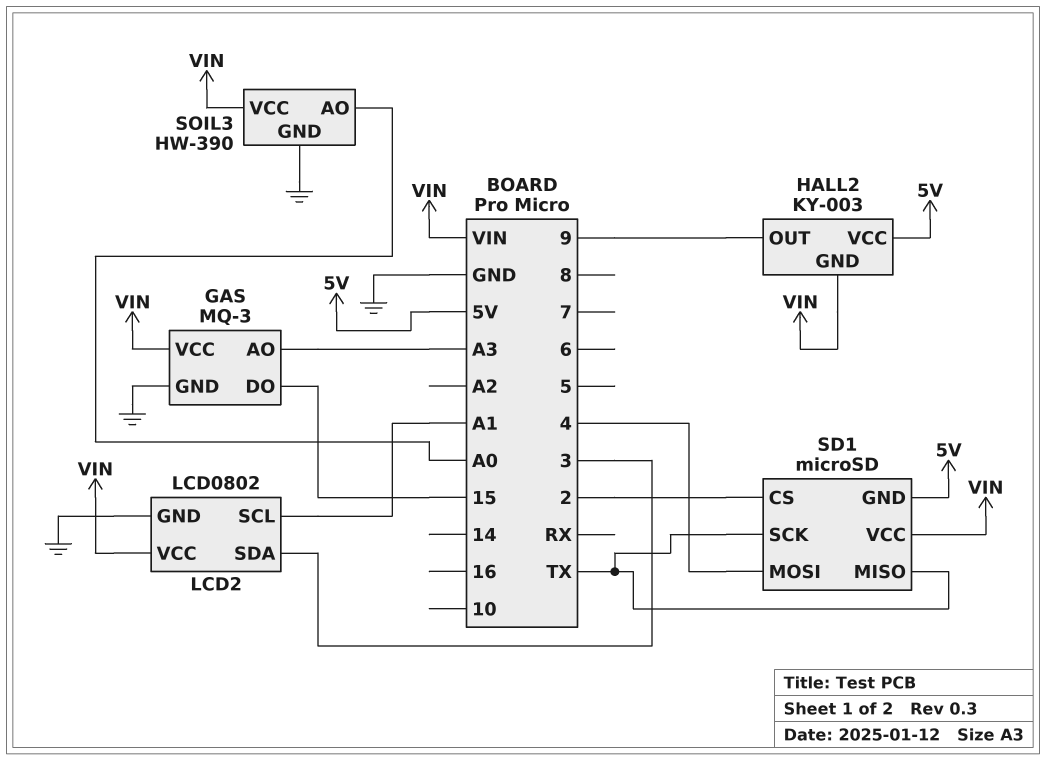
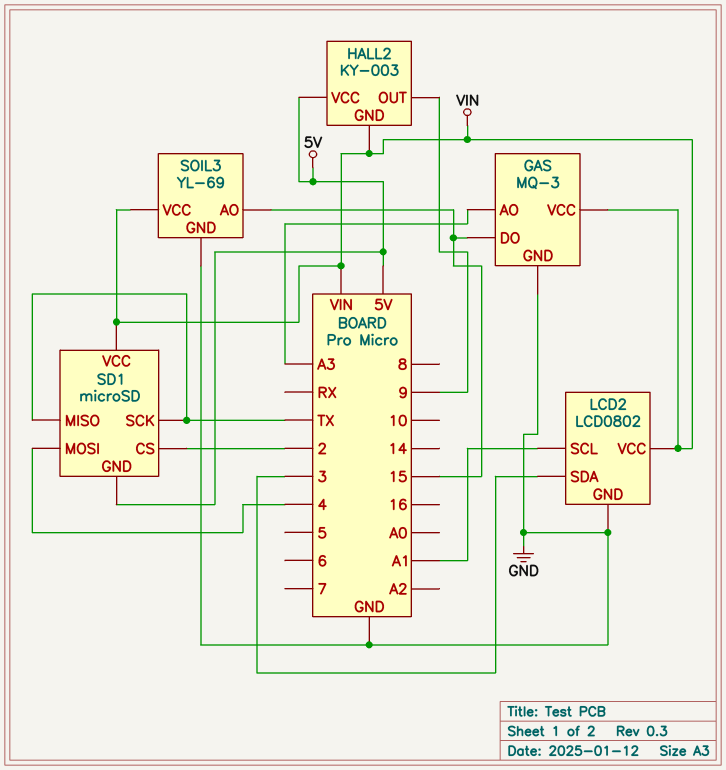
SOIL3: HW-390 -> YL-69
SOIL3 pin AO: A0 -> 15

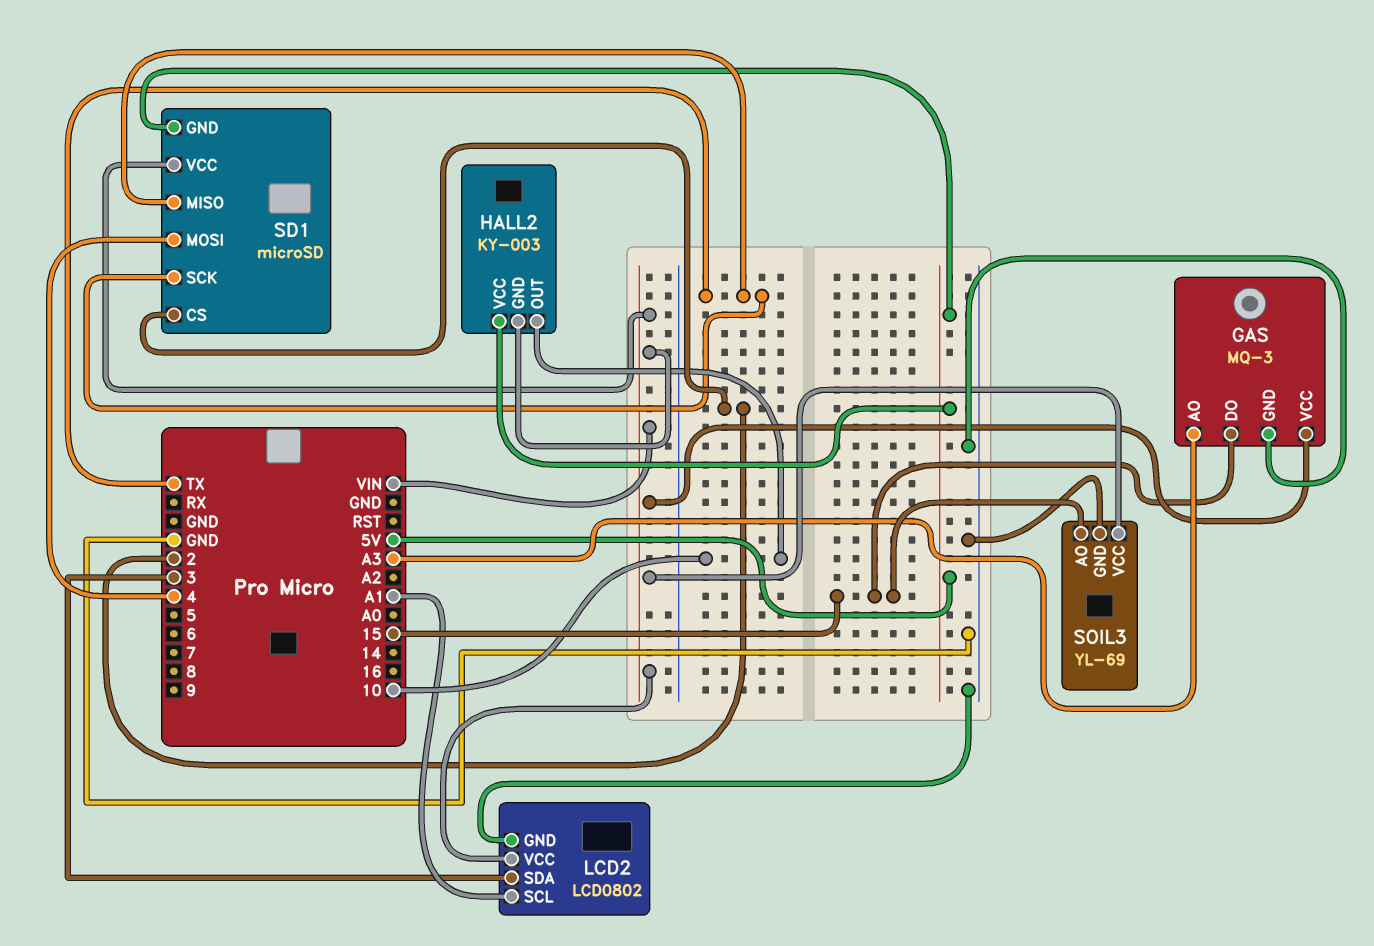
HALL2 pin OUT: 9 -> 10

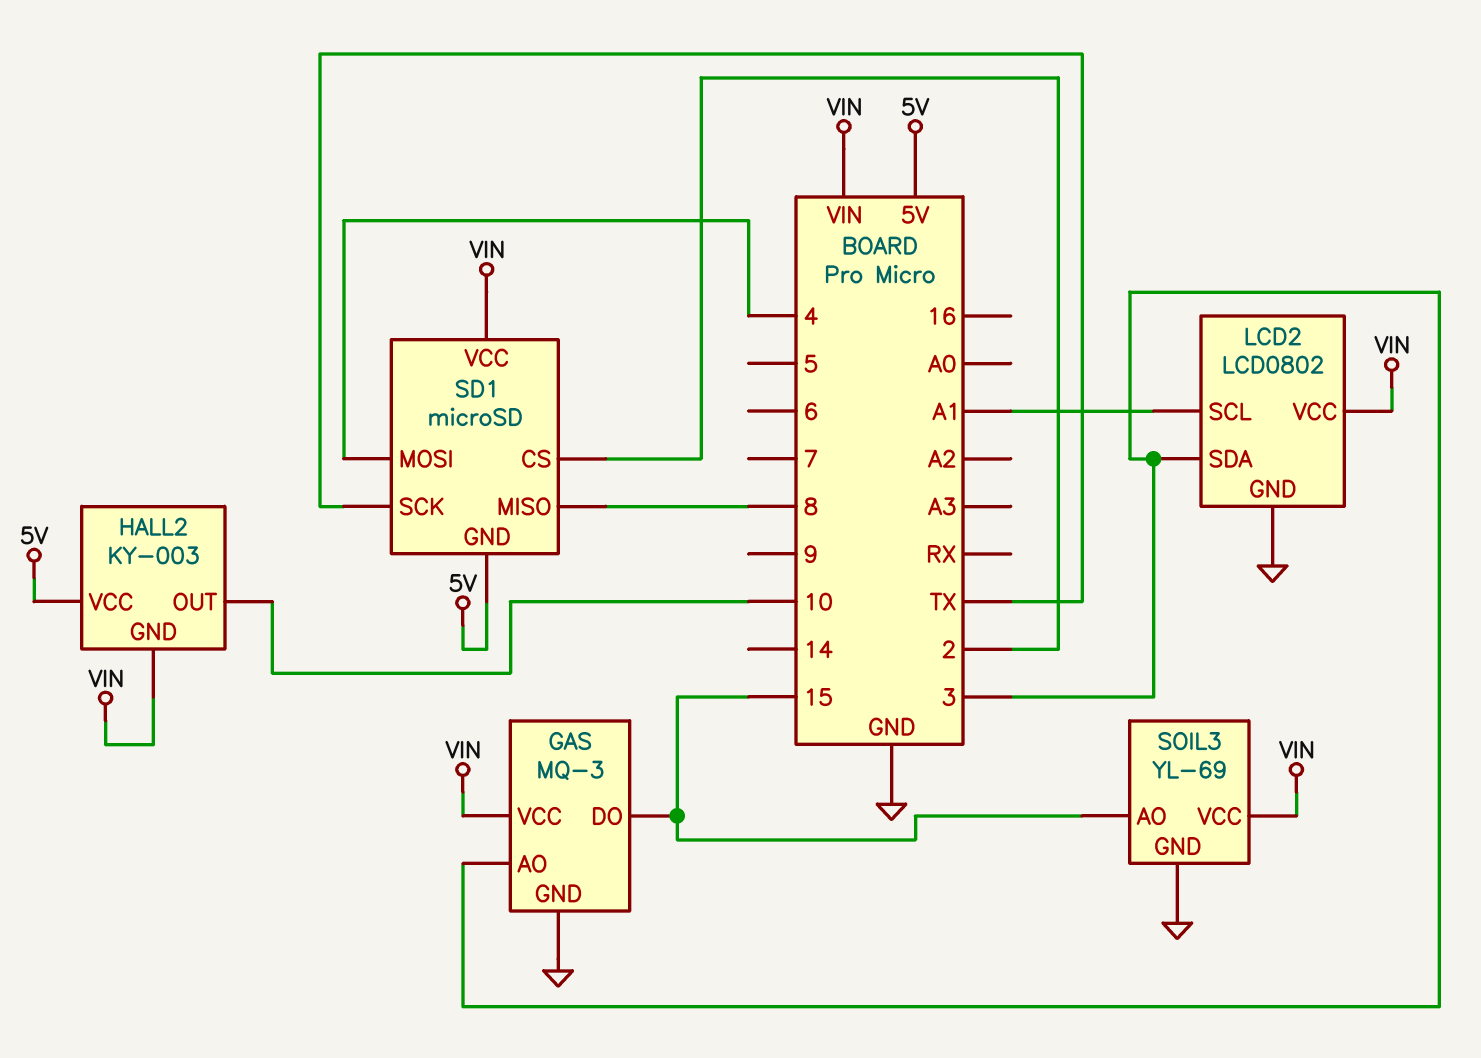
GAS pin AO: A3 -> 3
SD1 pin MISO: TX -> 8

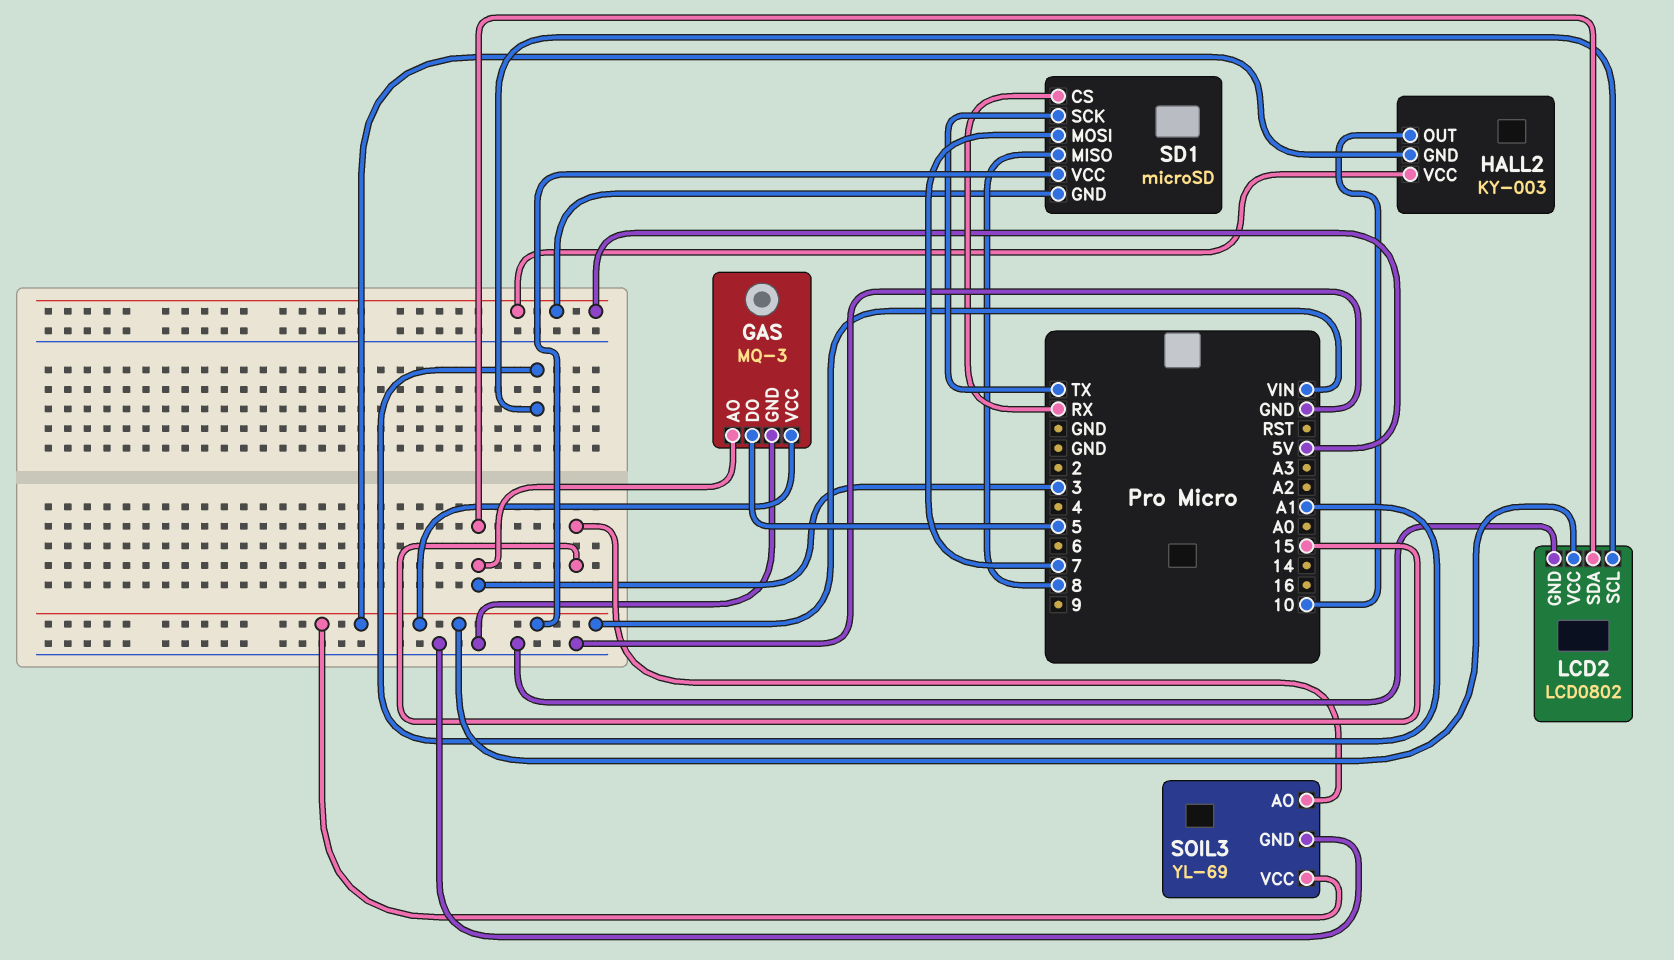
GAS pin DO: 15 -> 5
SD1 pin CS: 2 -> RX
SD1 pin MOSI: 4 -> 7

